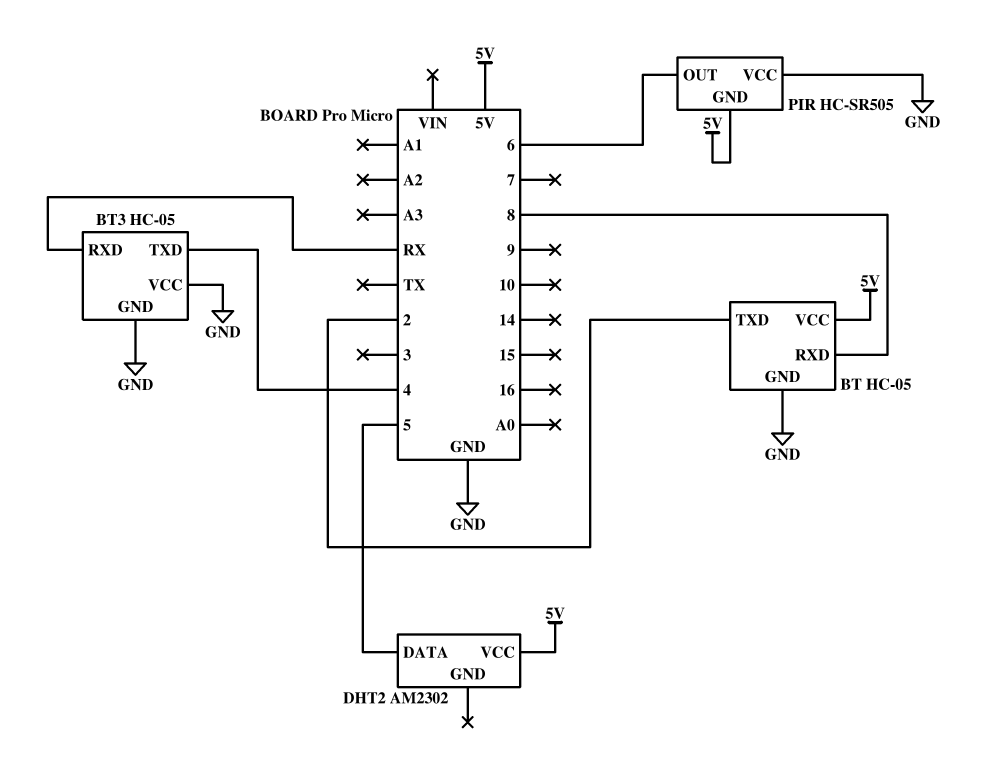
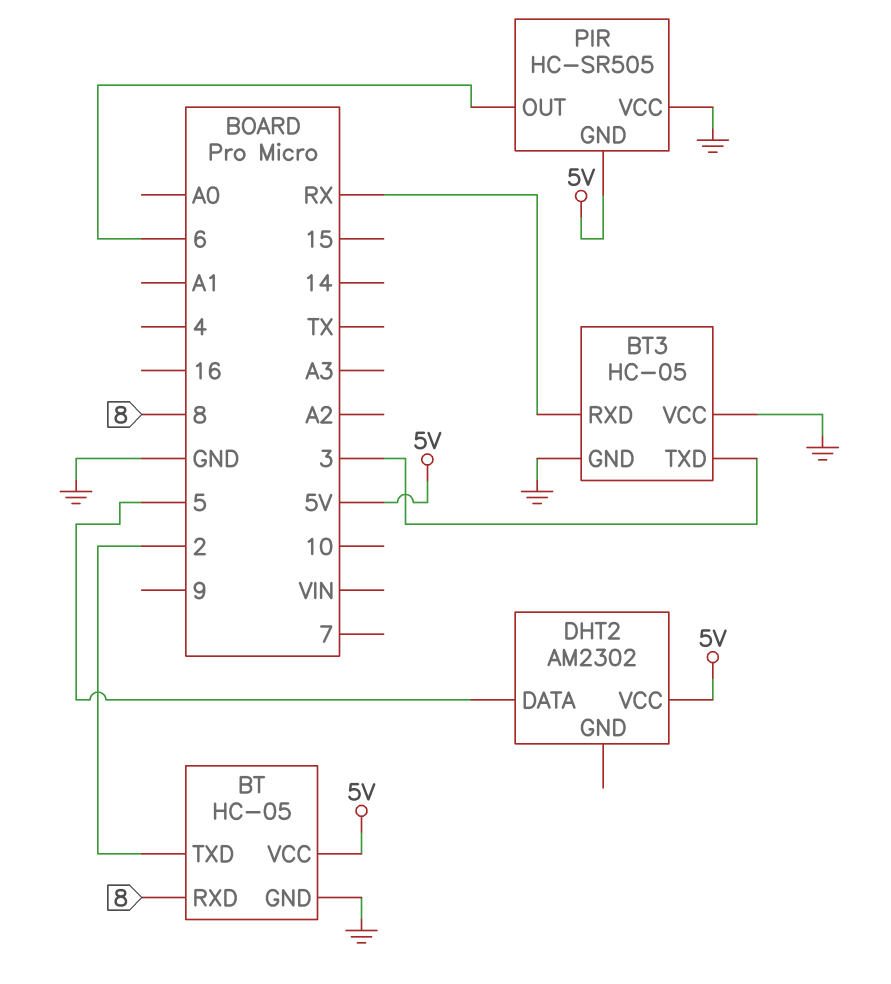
BT3 pin TXD: 4 -> 3

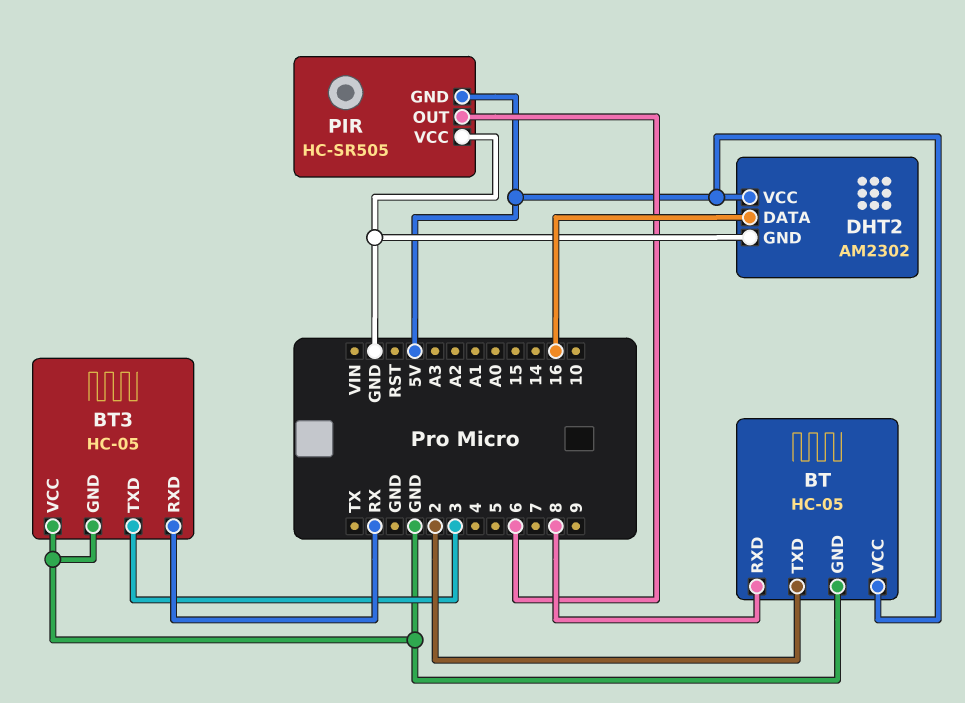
DHT2 pin DATA: 5 -> 16
DHT2 pin GND: none -> GND

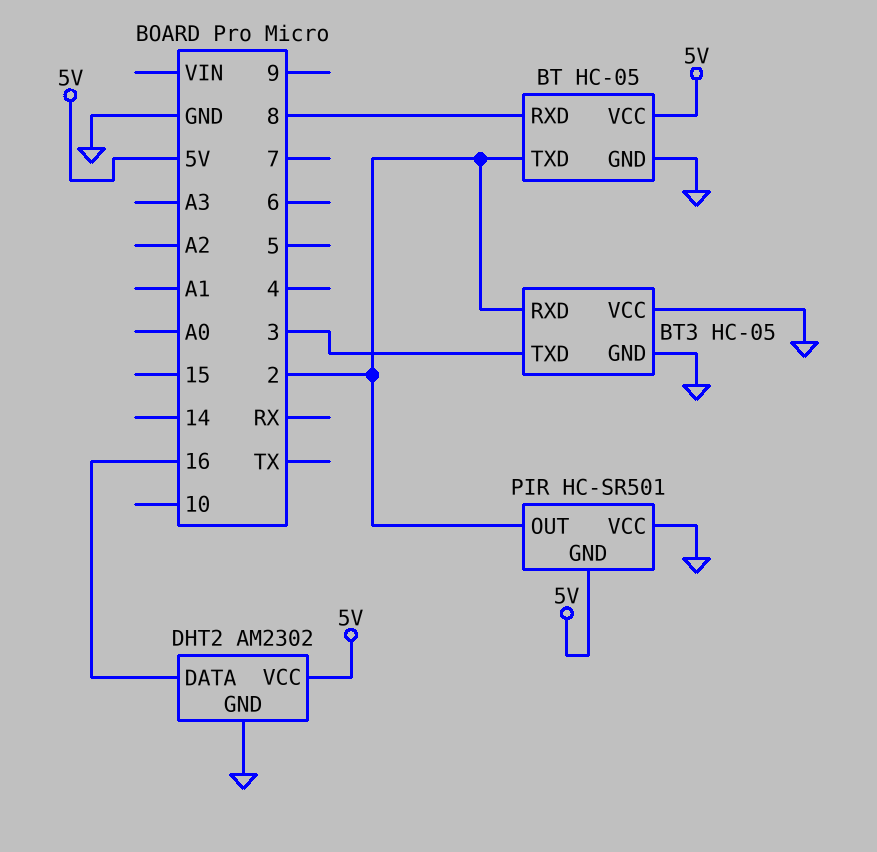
BT3 pin RXD: RX -> 2
PIR: HC-SR505 -> HC-SR501
PIR pin OUT: 6 -> 2

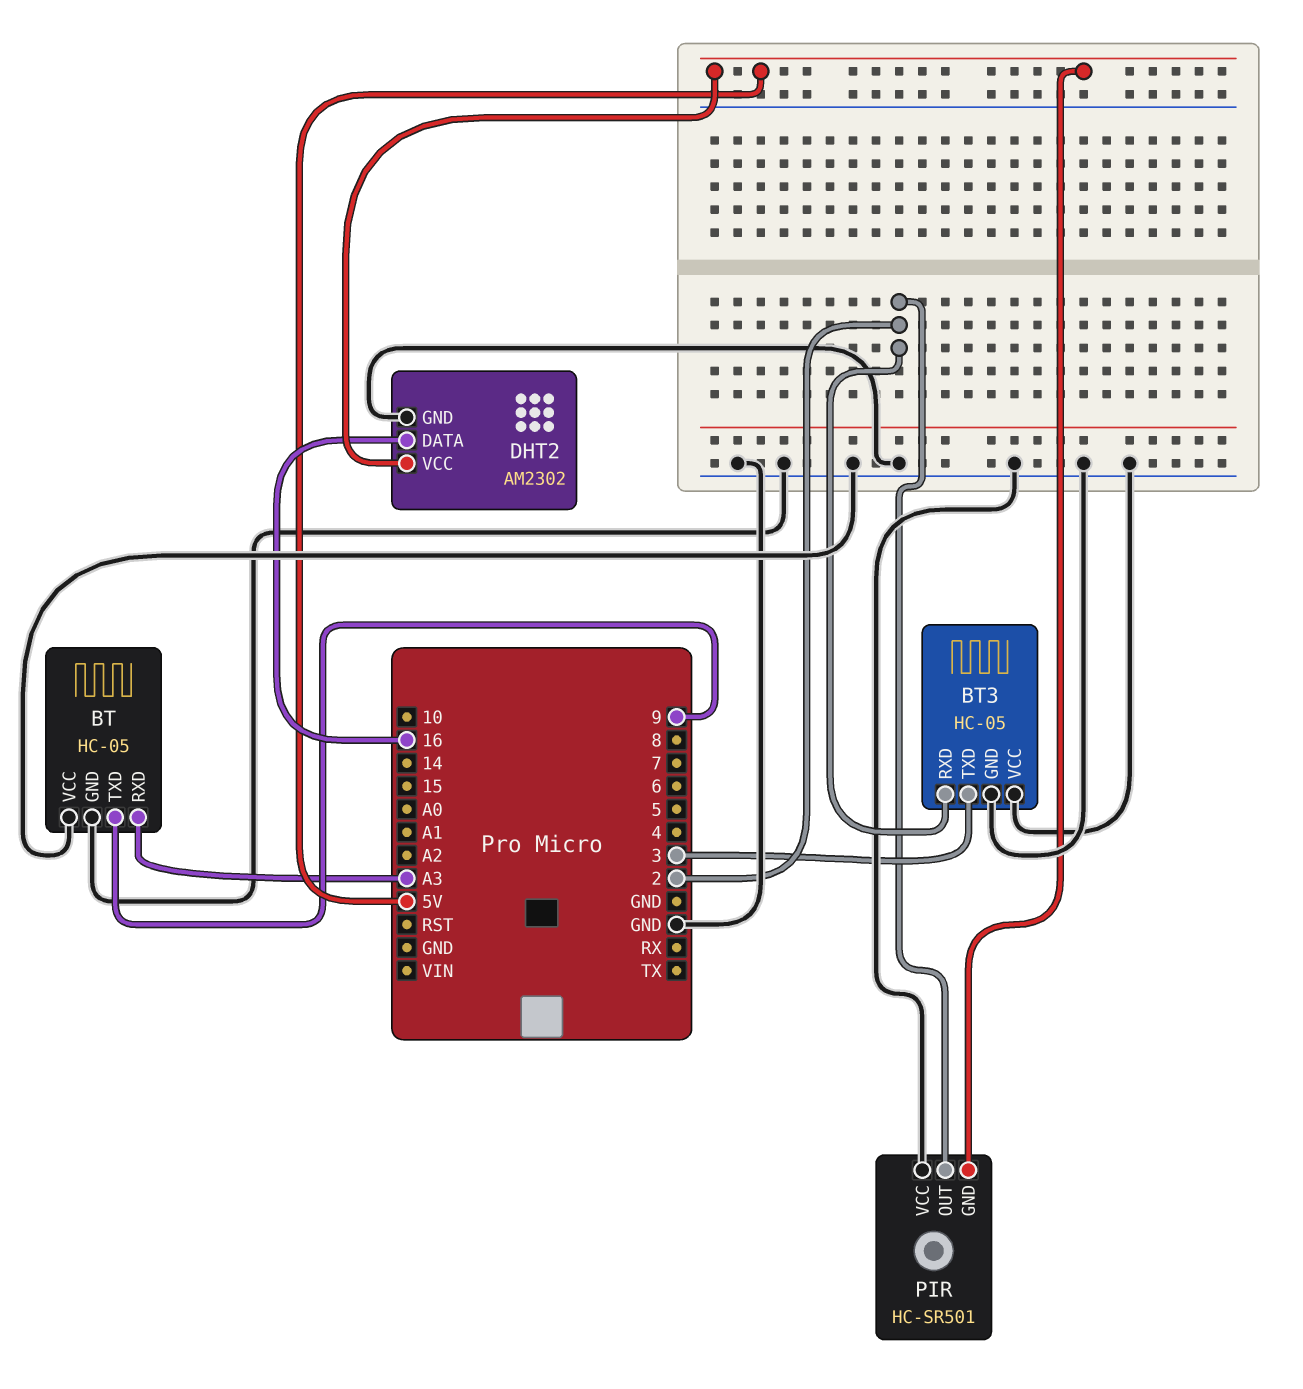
BT pin RXD: 8 -> A3
BT pin TXD: 2 -> 9
BT pin VCC: 5V -> GND

